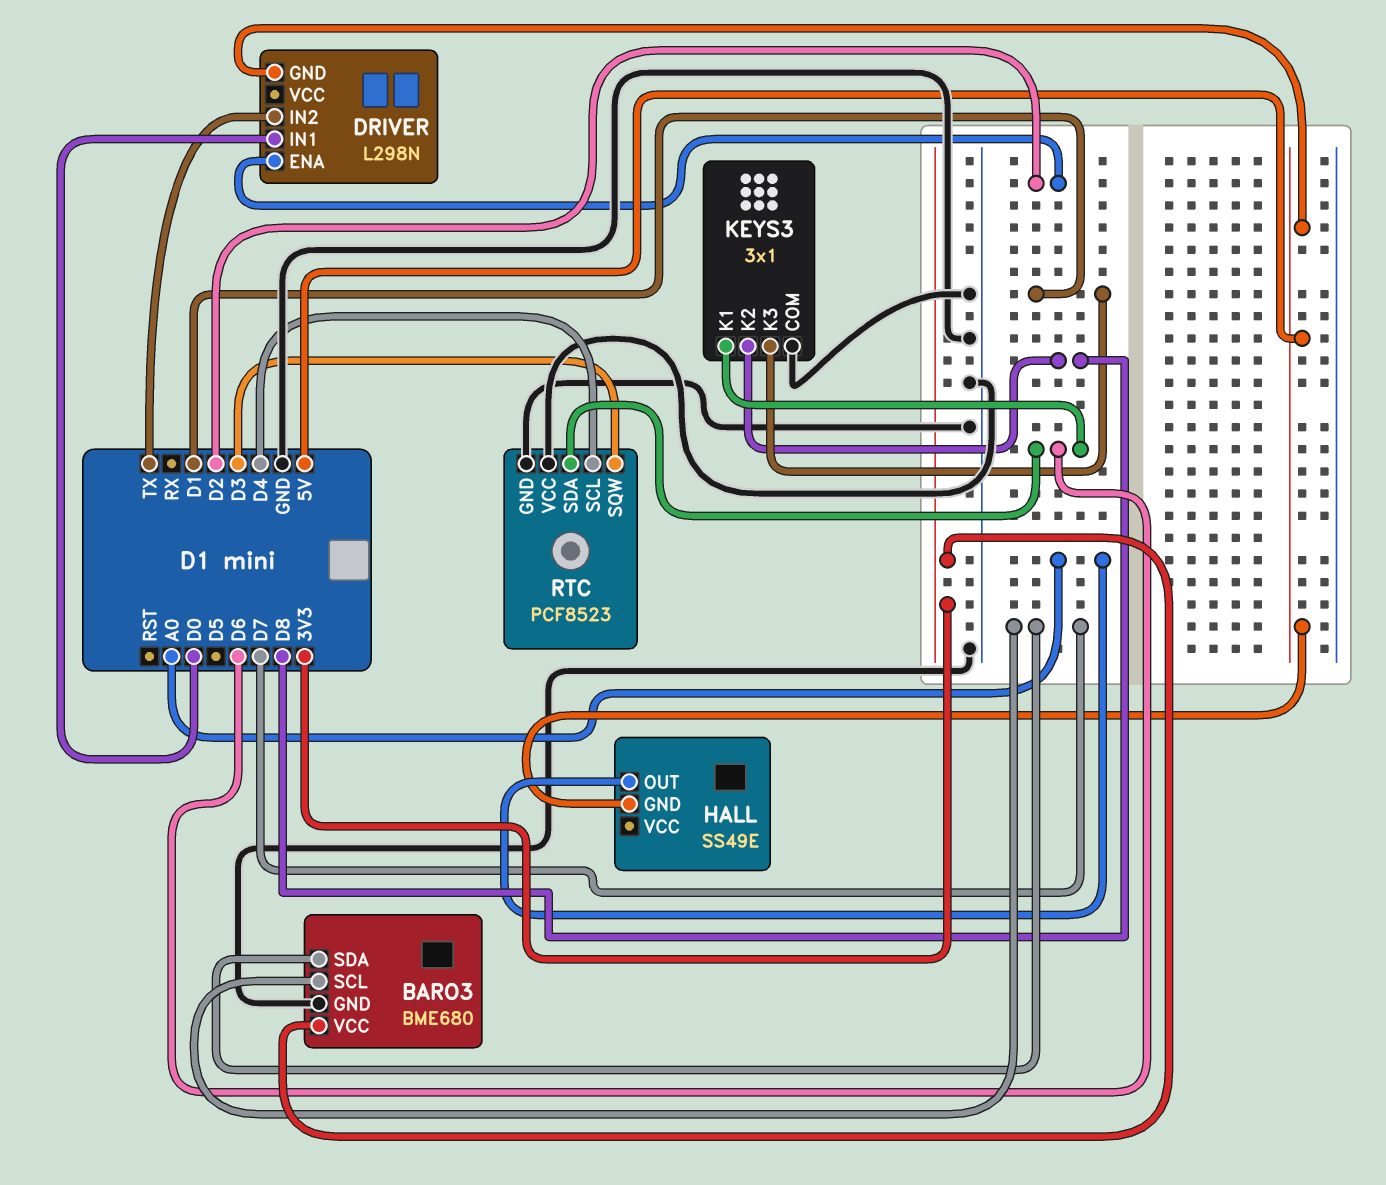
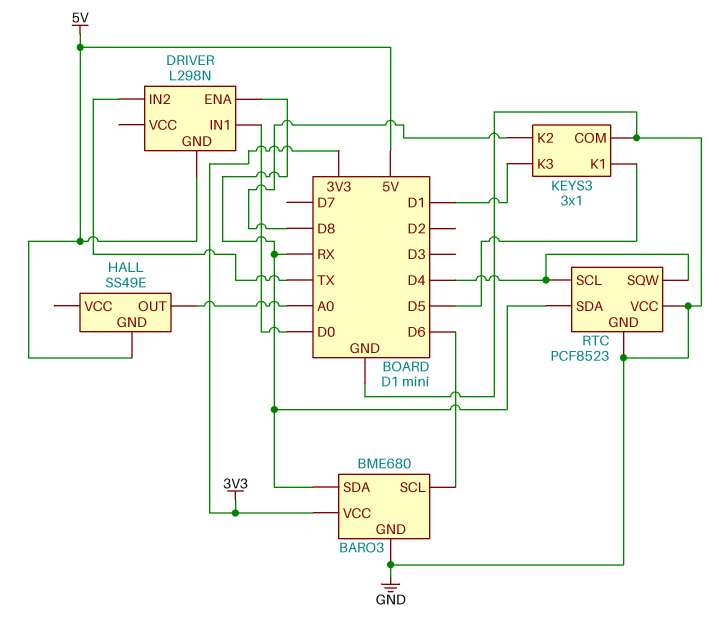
BARO3 pin SCL: D7 -> D6
BARO3 pin SDA: D7 -> RX
DRIVER pin ENA: D2 -> RX
KEYS3 pin K1: D6 -> D5
RTC pin SDA: D6 -> RX
RTC pin SQW: D3 -> D4

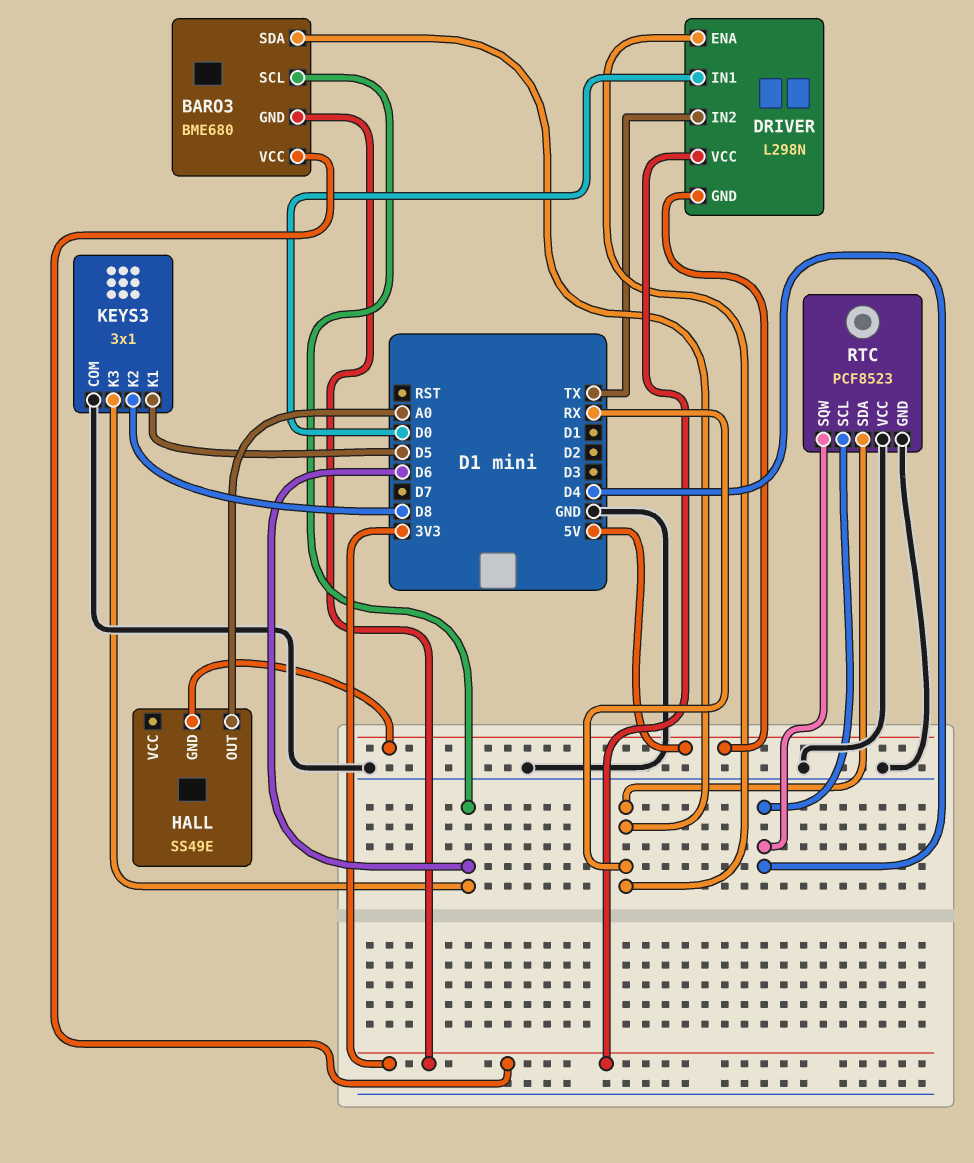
BARO3 pin GND: GND -> 3V3
DRIVER pin VCC: none -> 3V3
KEYS3 pin K3: D1 -> D6

